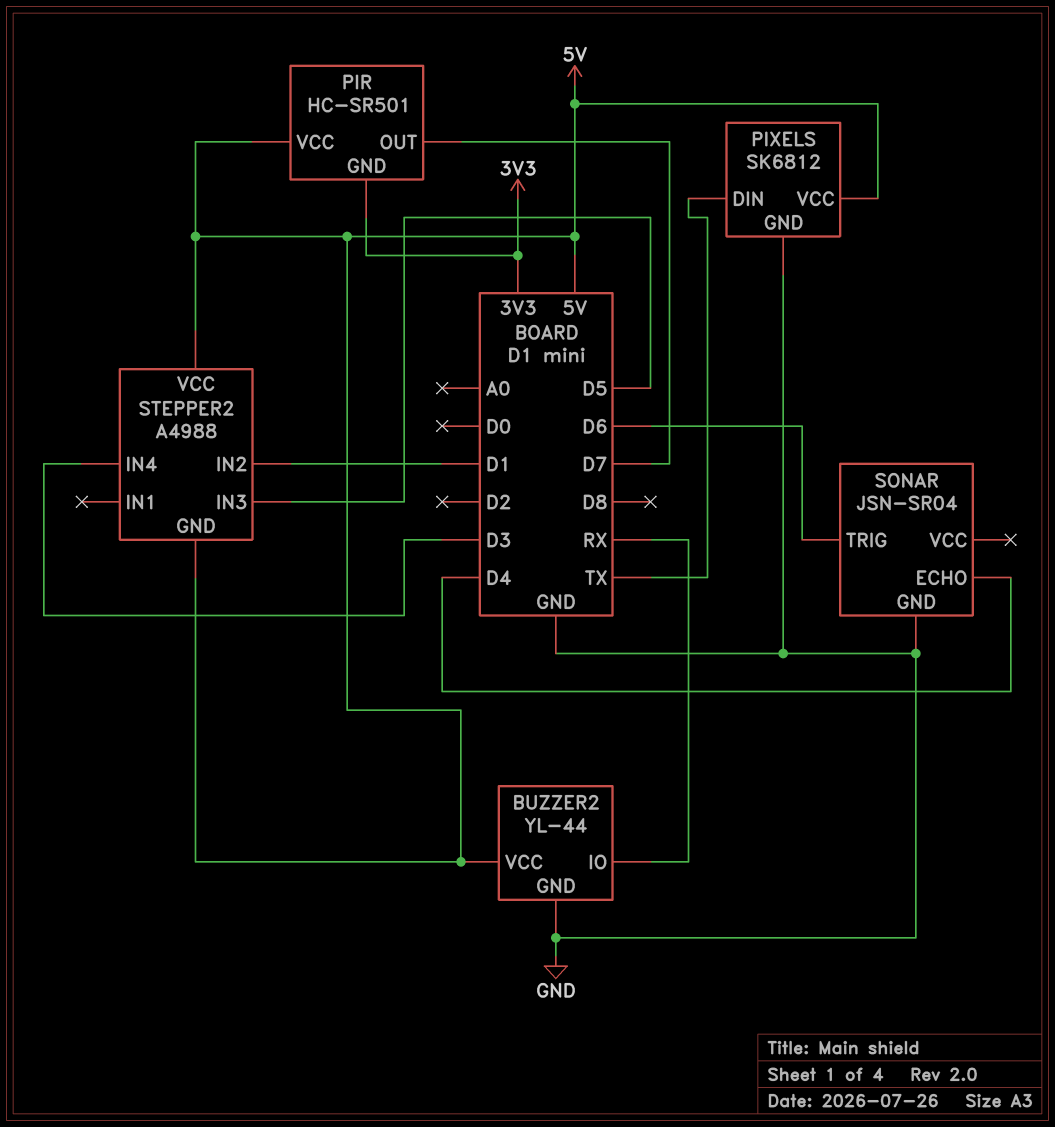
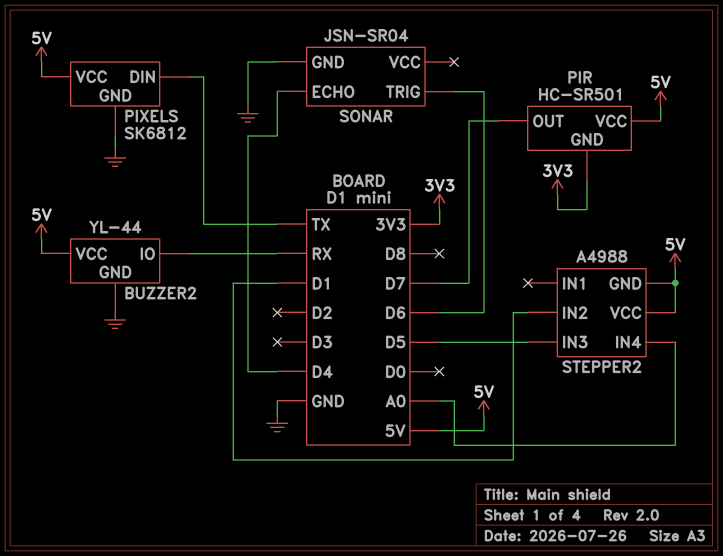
STEPPER2 pin IN4: D3 -> A0

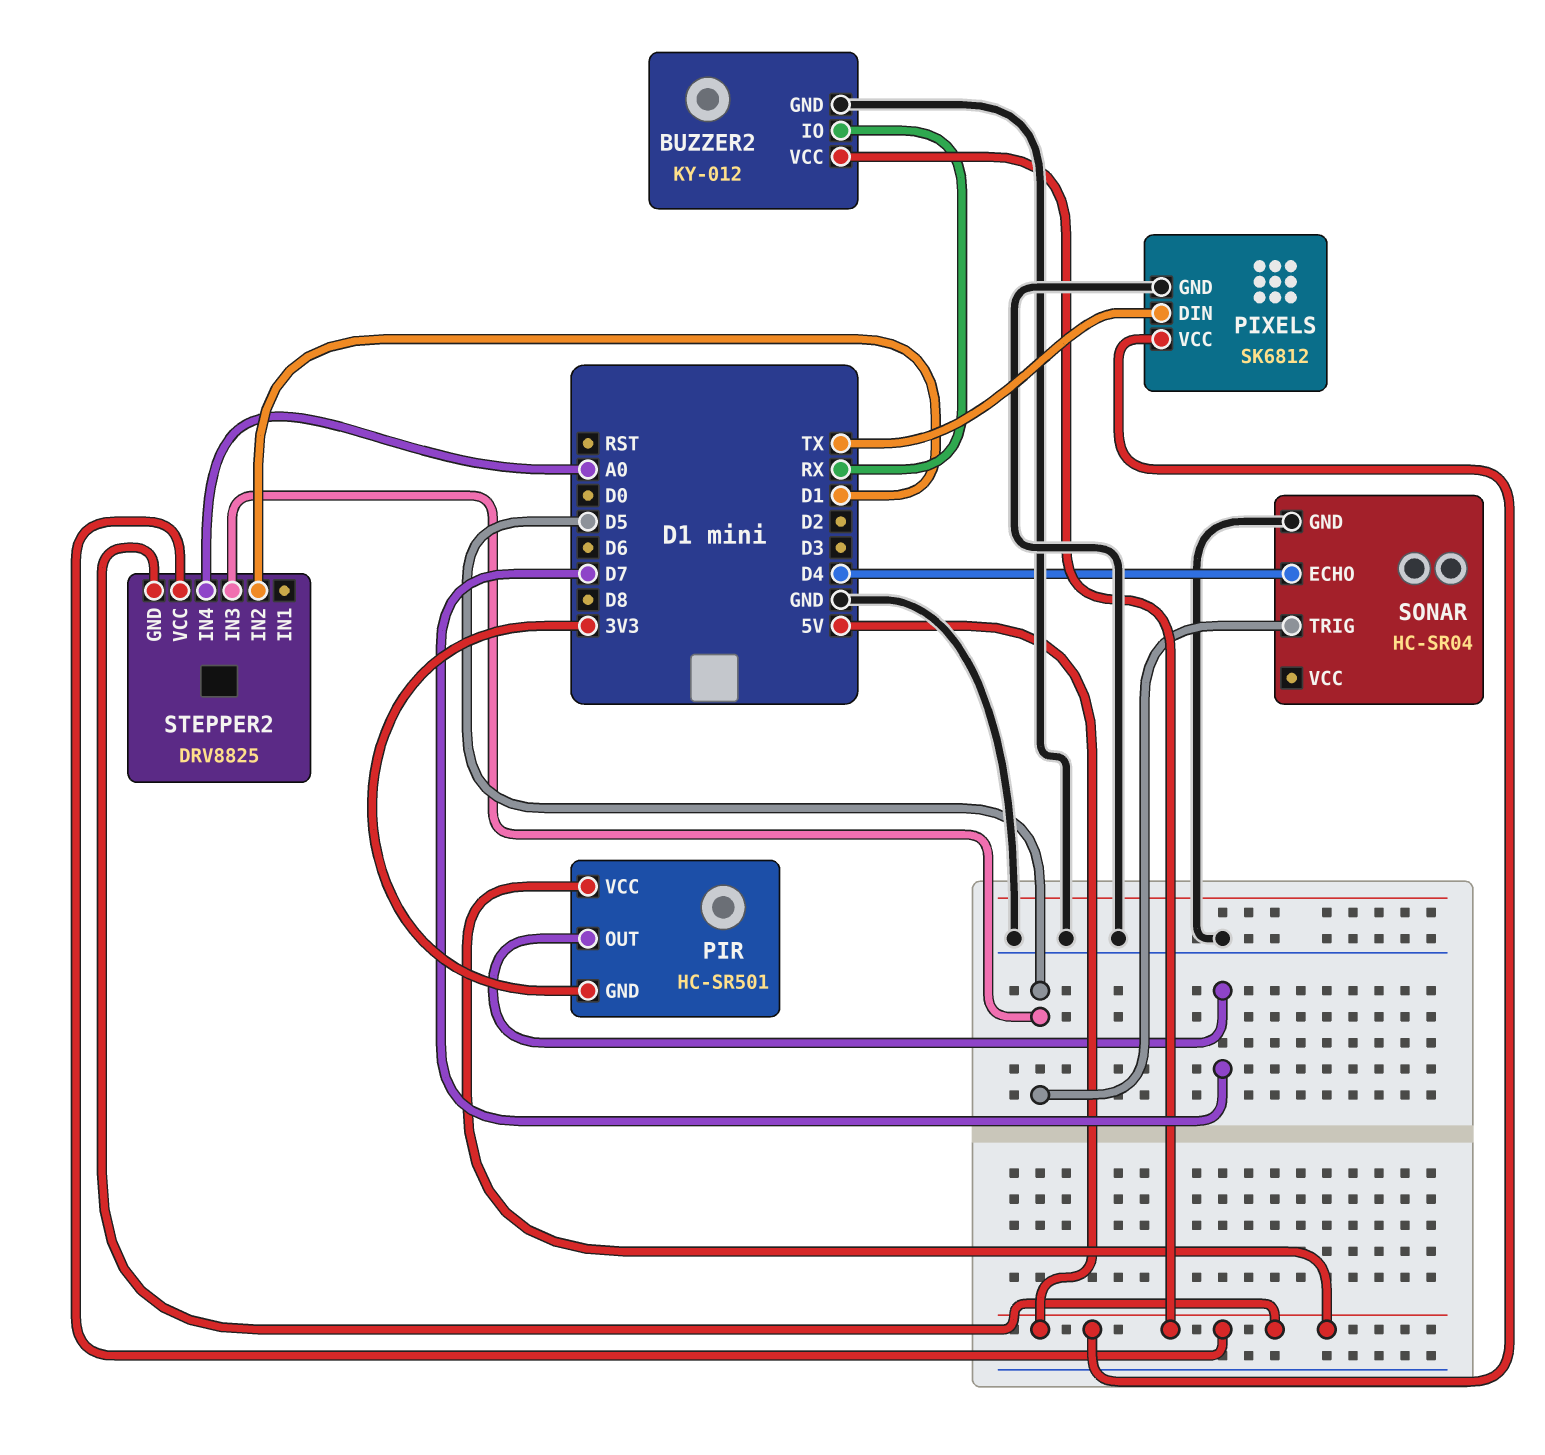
BUZZER2: YL-44 -> KY-012
SONAR: JSN-SR04 -> HC-SR04
SONAR pin TRIG: D6 -> D5
STEPPER2: A4988 -> DRV8825

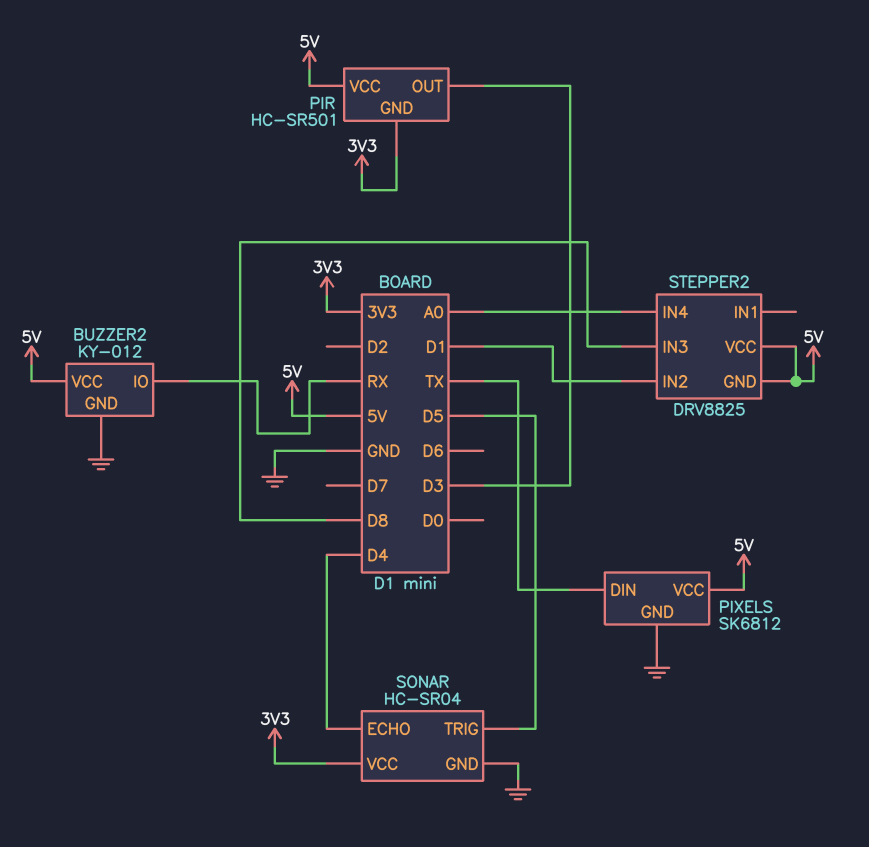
PIR pin OUT: D7 -> D3
SONAR pin VCC: none -> 3V3
STEPPER2 pin IN3: D5 -> D8

